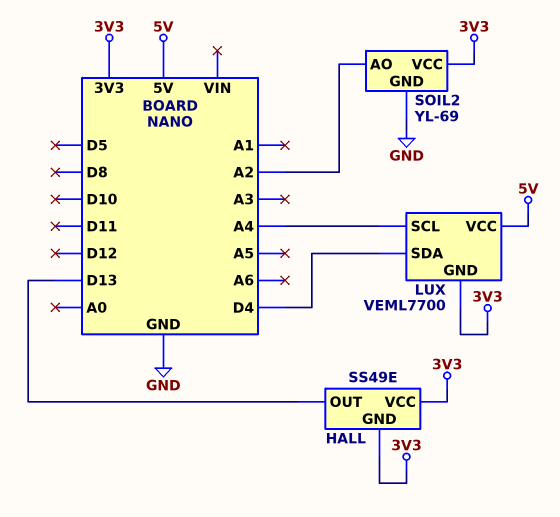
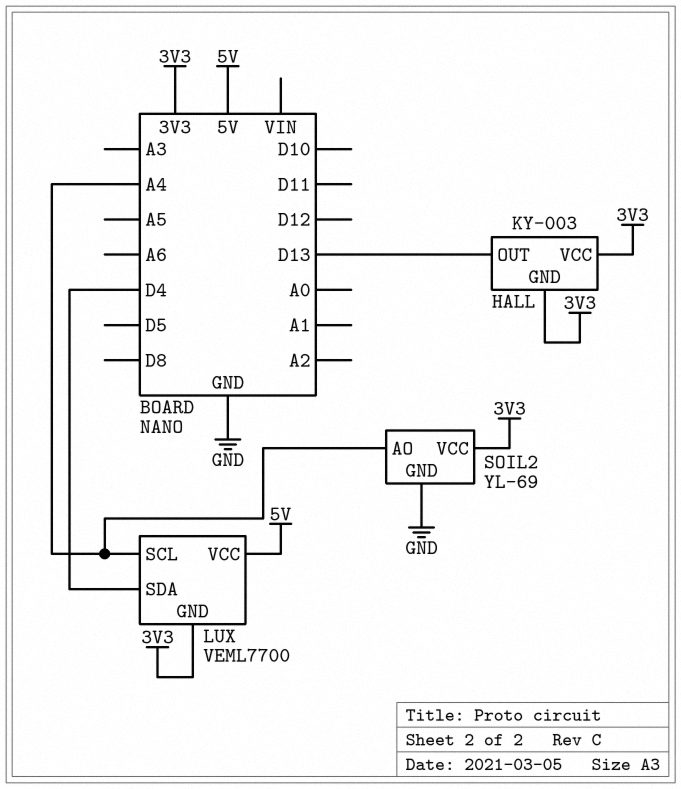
HALL: SS49E -> KY-003
SOIL2 pin AO: A2 -> A4

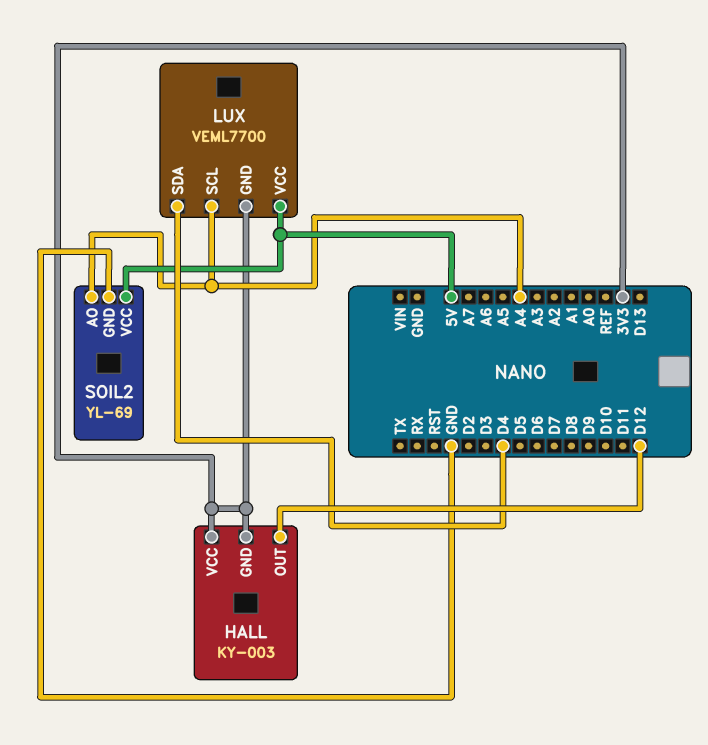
HALL pin OUT: D13 -> D12
SOIL2 pin VCC: 3V3 -> 5V

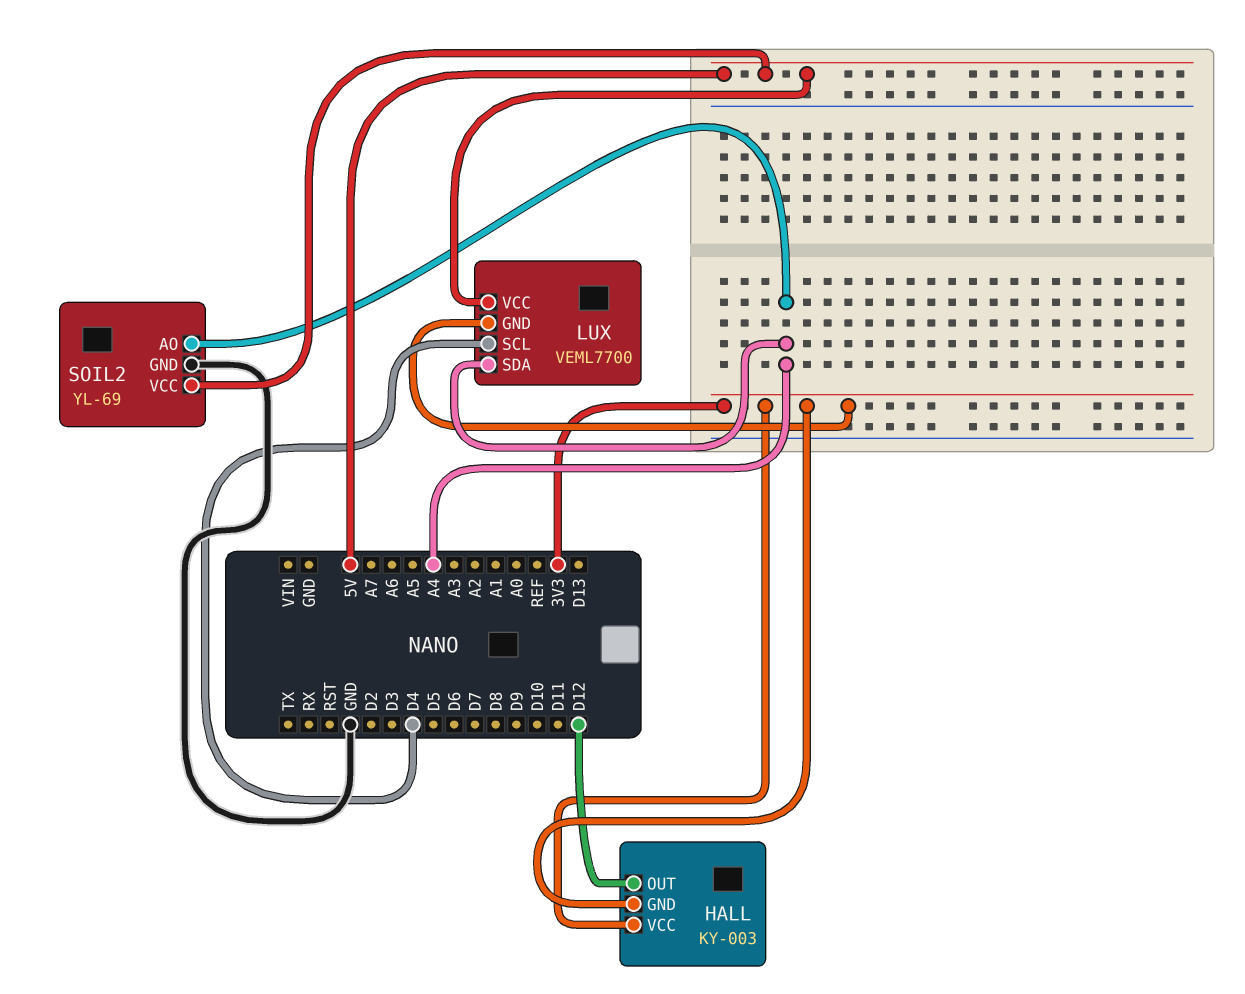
LUX pin SCL: A4 -> D4
LUX pin SDA: D4 -> A4

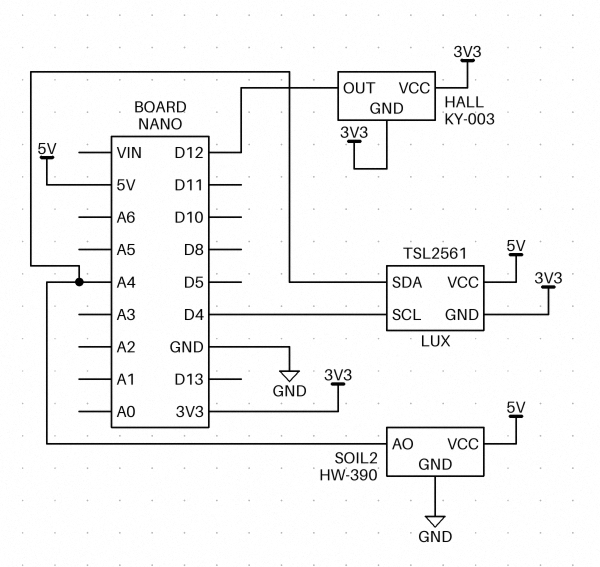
LUX: VEML7700 -> TSL2561
SOIL2: YL-69 -> HW-390

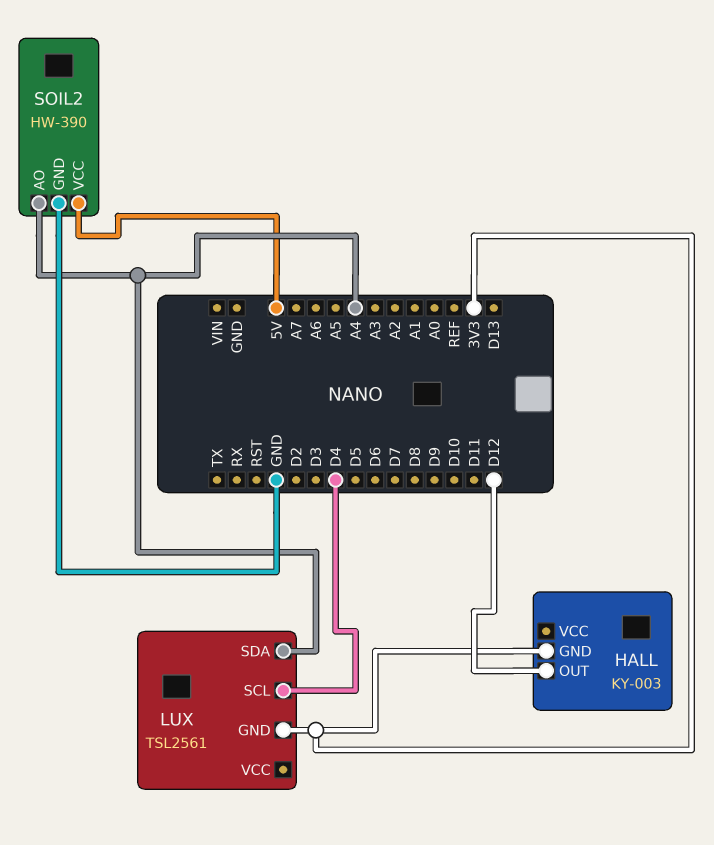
HALL pin VCC: 3V3 -> none
LUX pin VCC: 5V -> none

